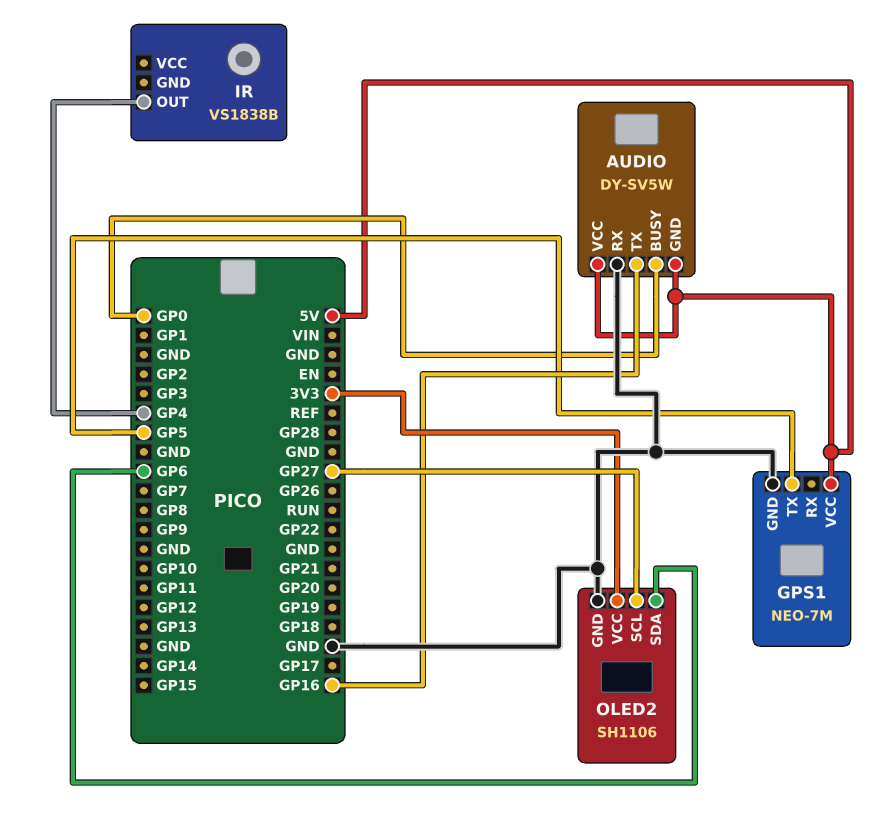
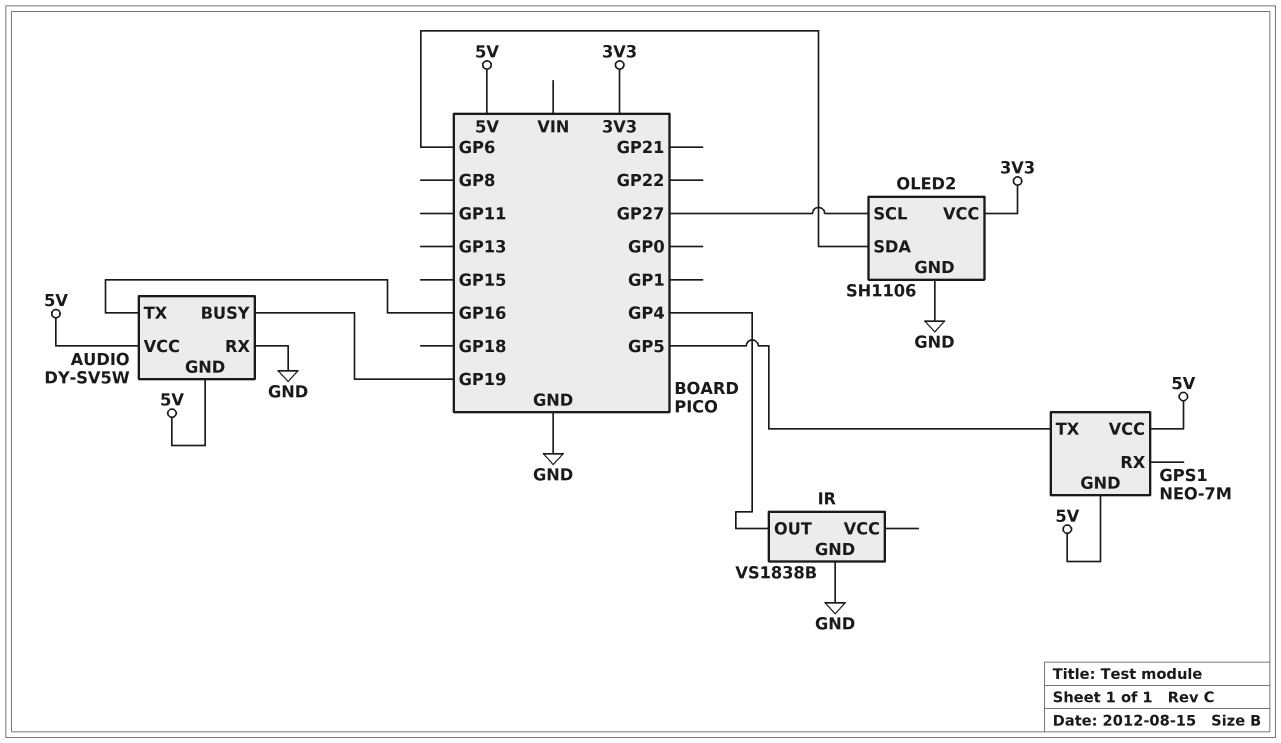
AUDIO pin BUSY: GP0 -> GP19
GPS1 pin GND: GND -> 5V
IR pin GND: none -> GND

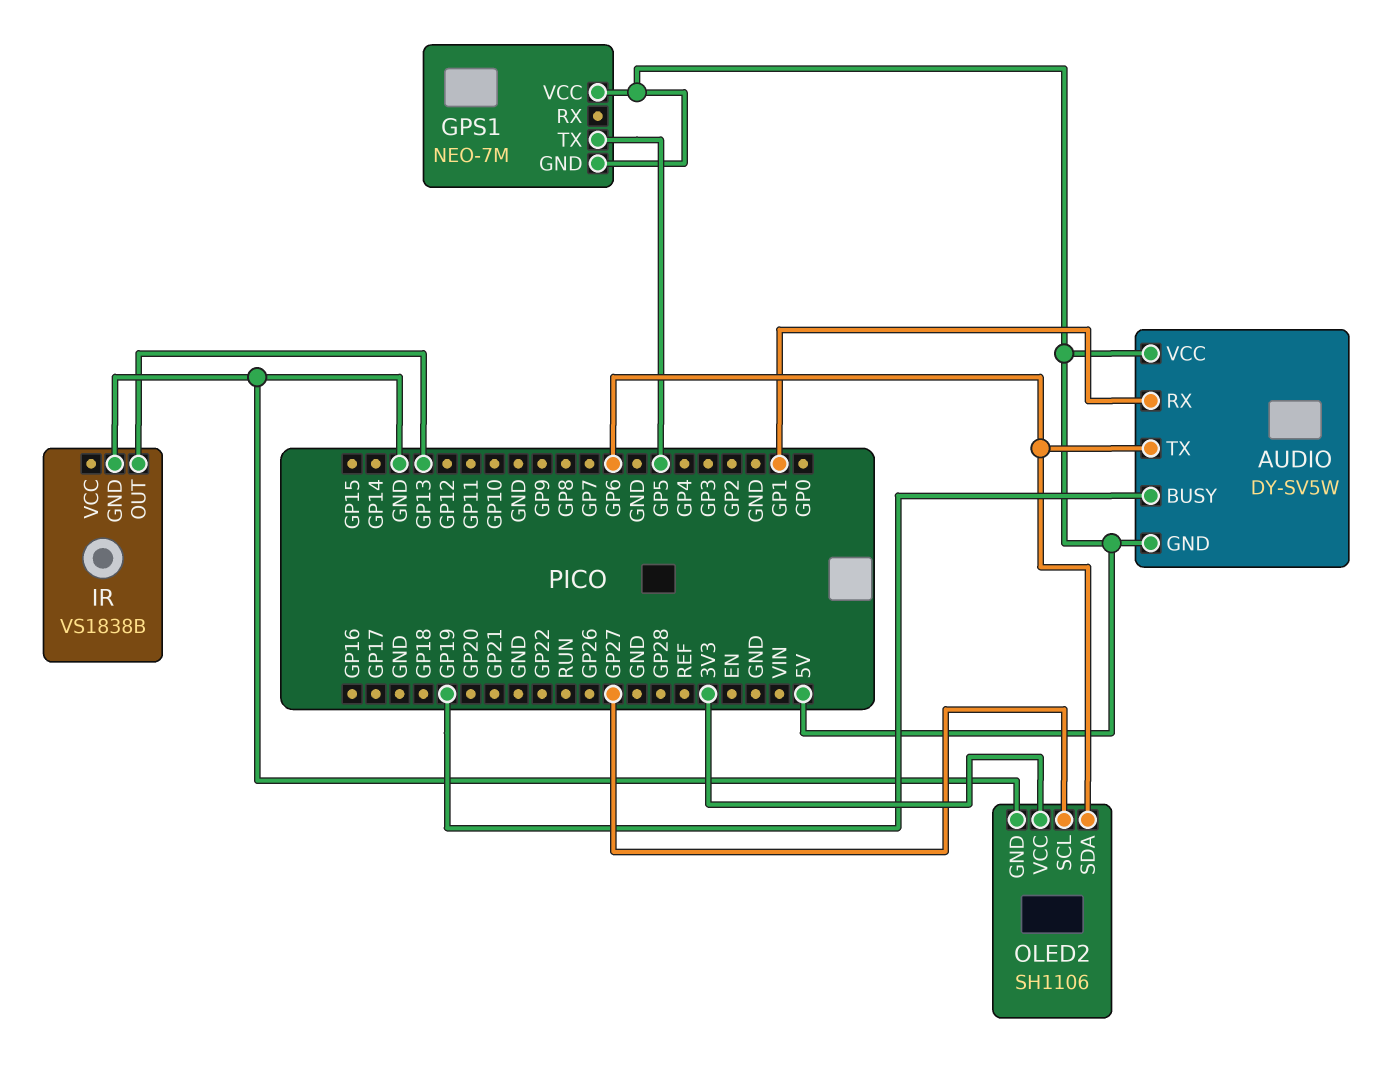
AUDIO pin RX: GND -> GP1
AUDIO pin TX: GP16 -> GP6
IR pin OUT: GP4 -> GP13

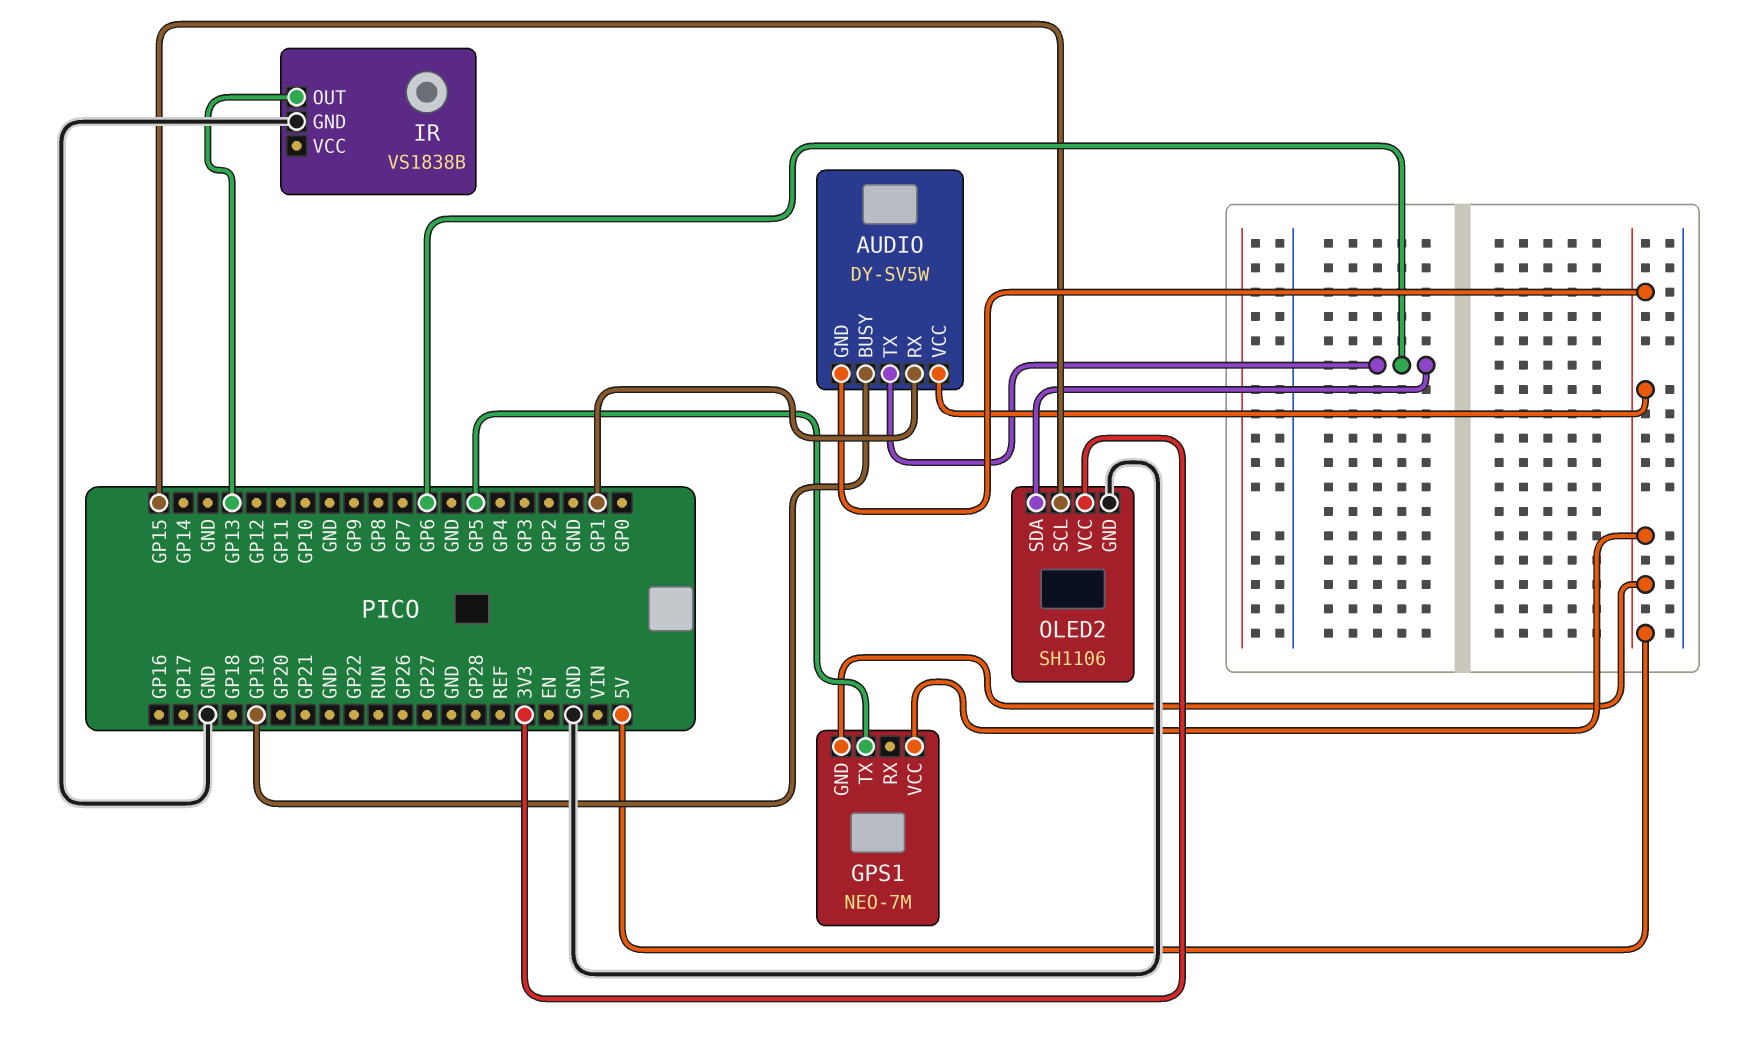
OLED2 pin SCL: GP27 -> GP15

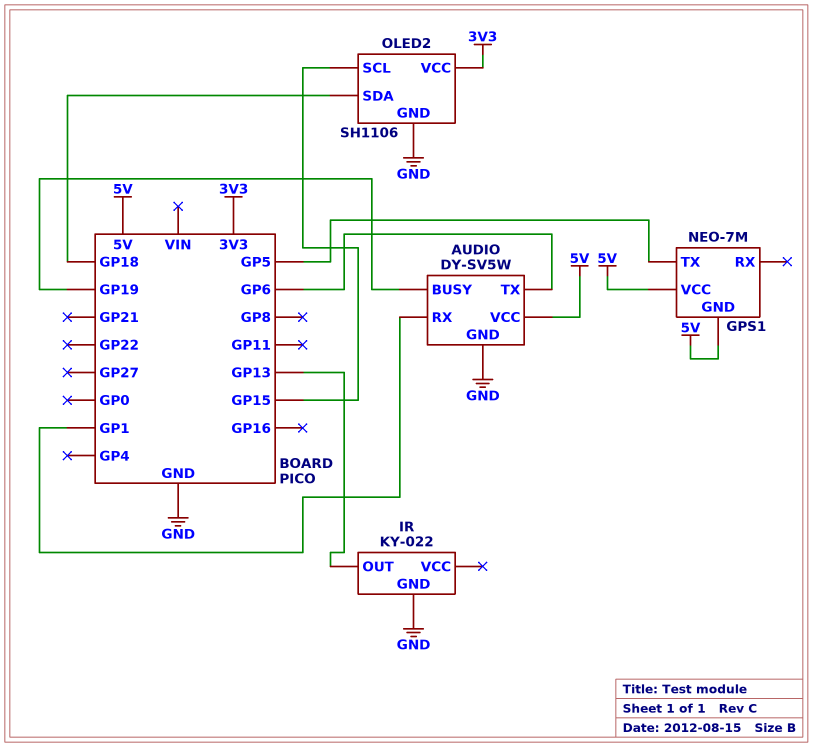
AUDIO pin GND: 5V -> GND
IR: VS1838B -> KY-022
OLED2 pin SDA: GP6 -> GP18

